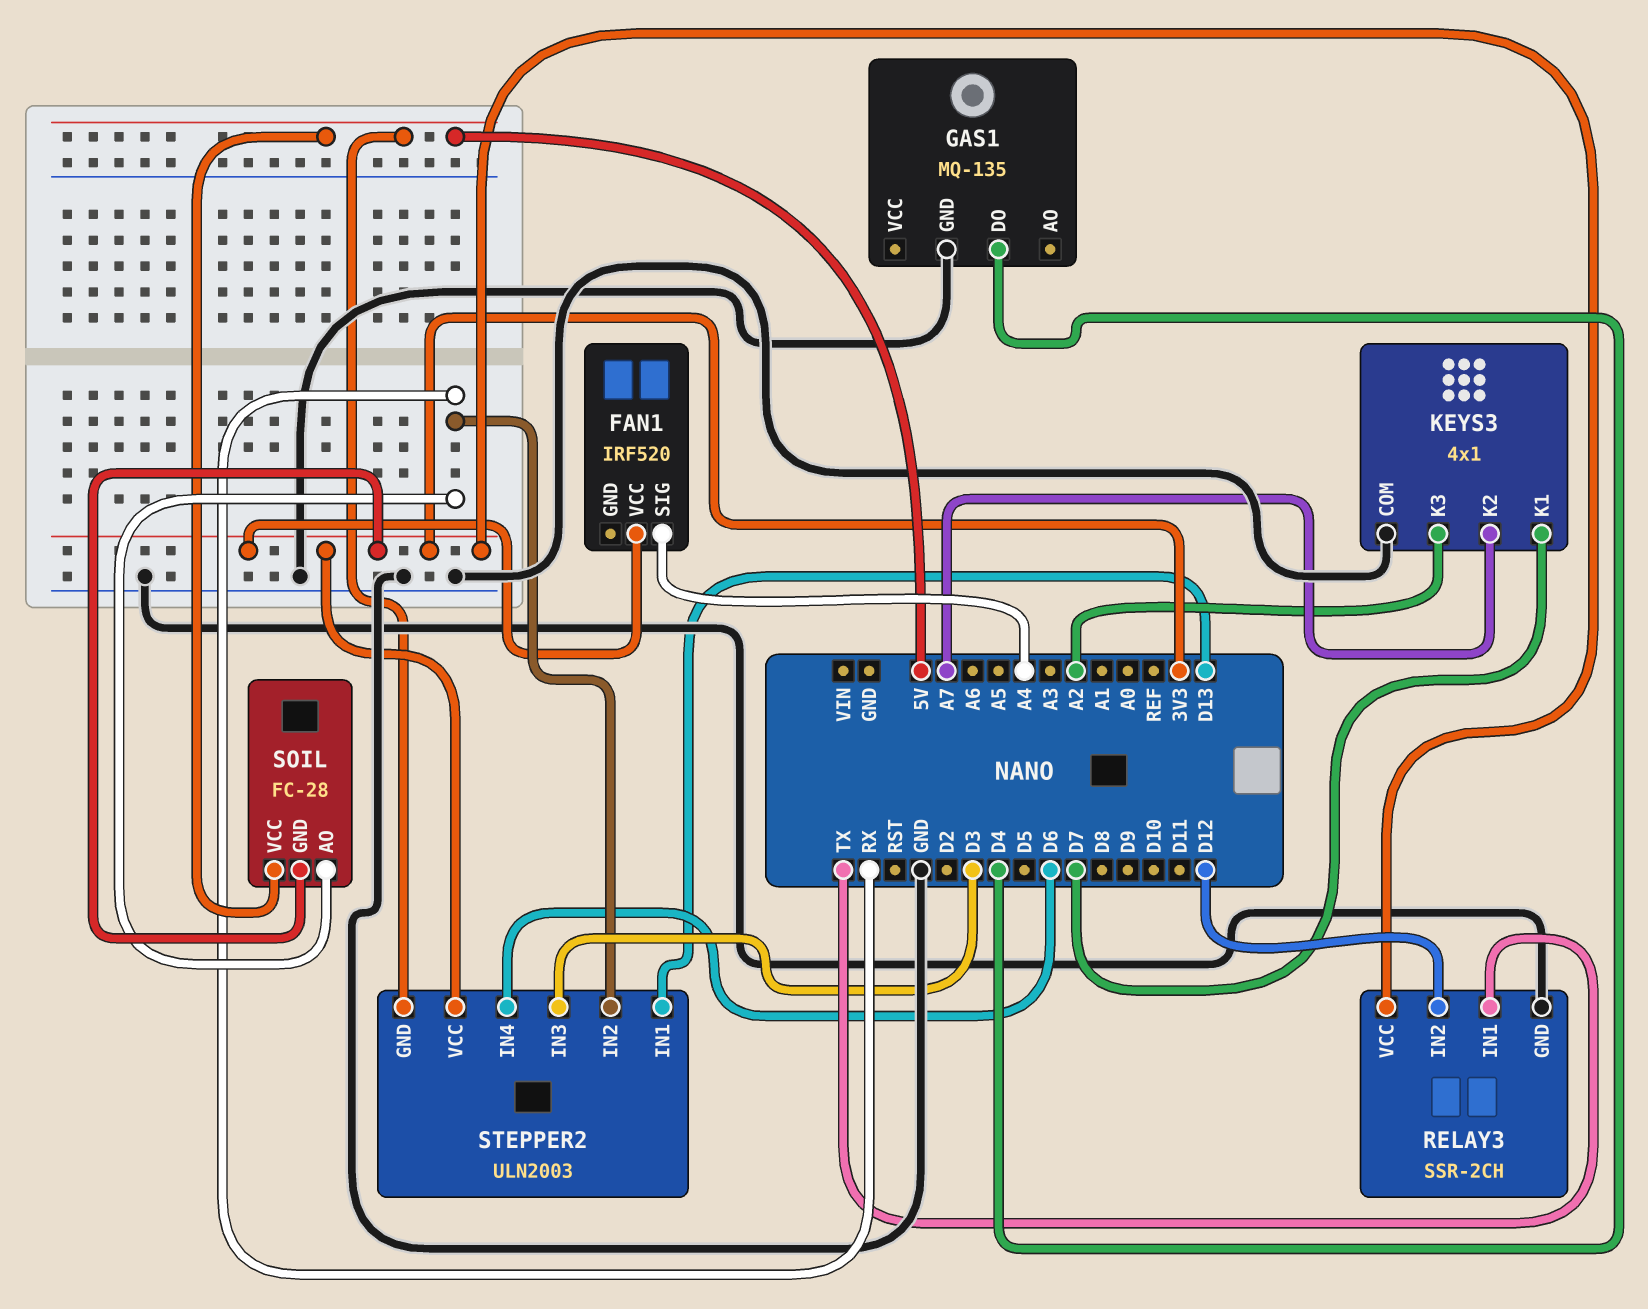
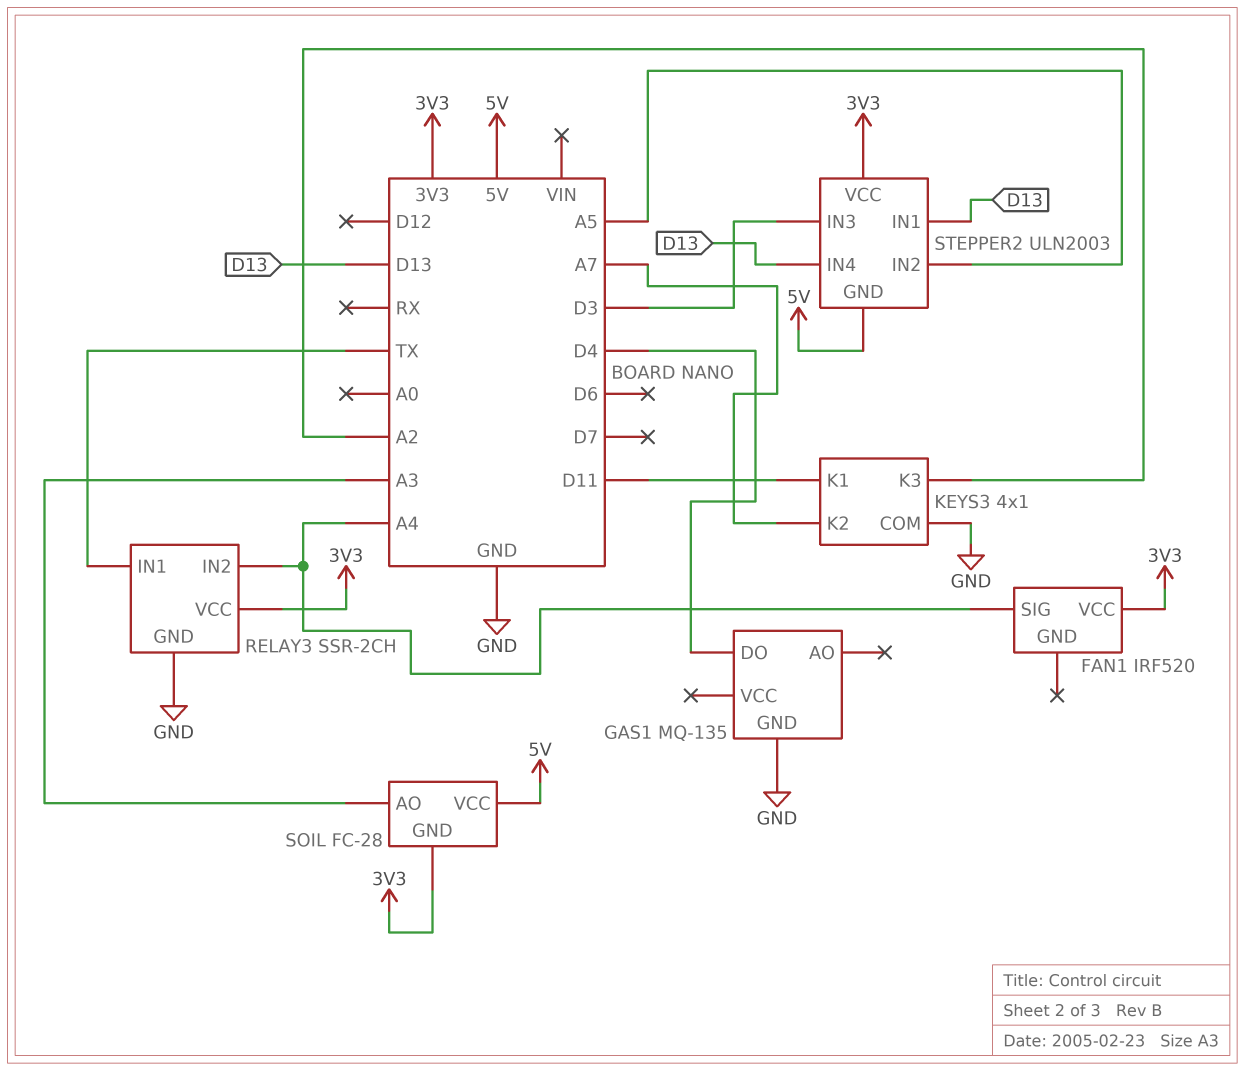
KEYS3 pin K1: D7 -> D11
RELAY3 pin IN2: D12 -> A4
SOIL pin AO: RX -> A3
STEPPER2 pin IN2: RX -> A5
STEPPER2 pin IN4: D6 -> D13

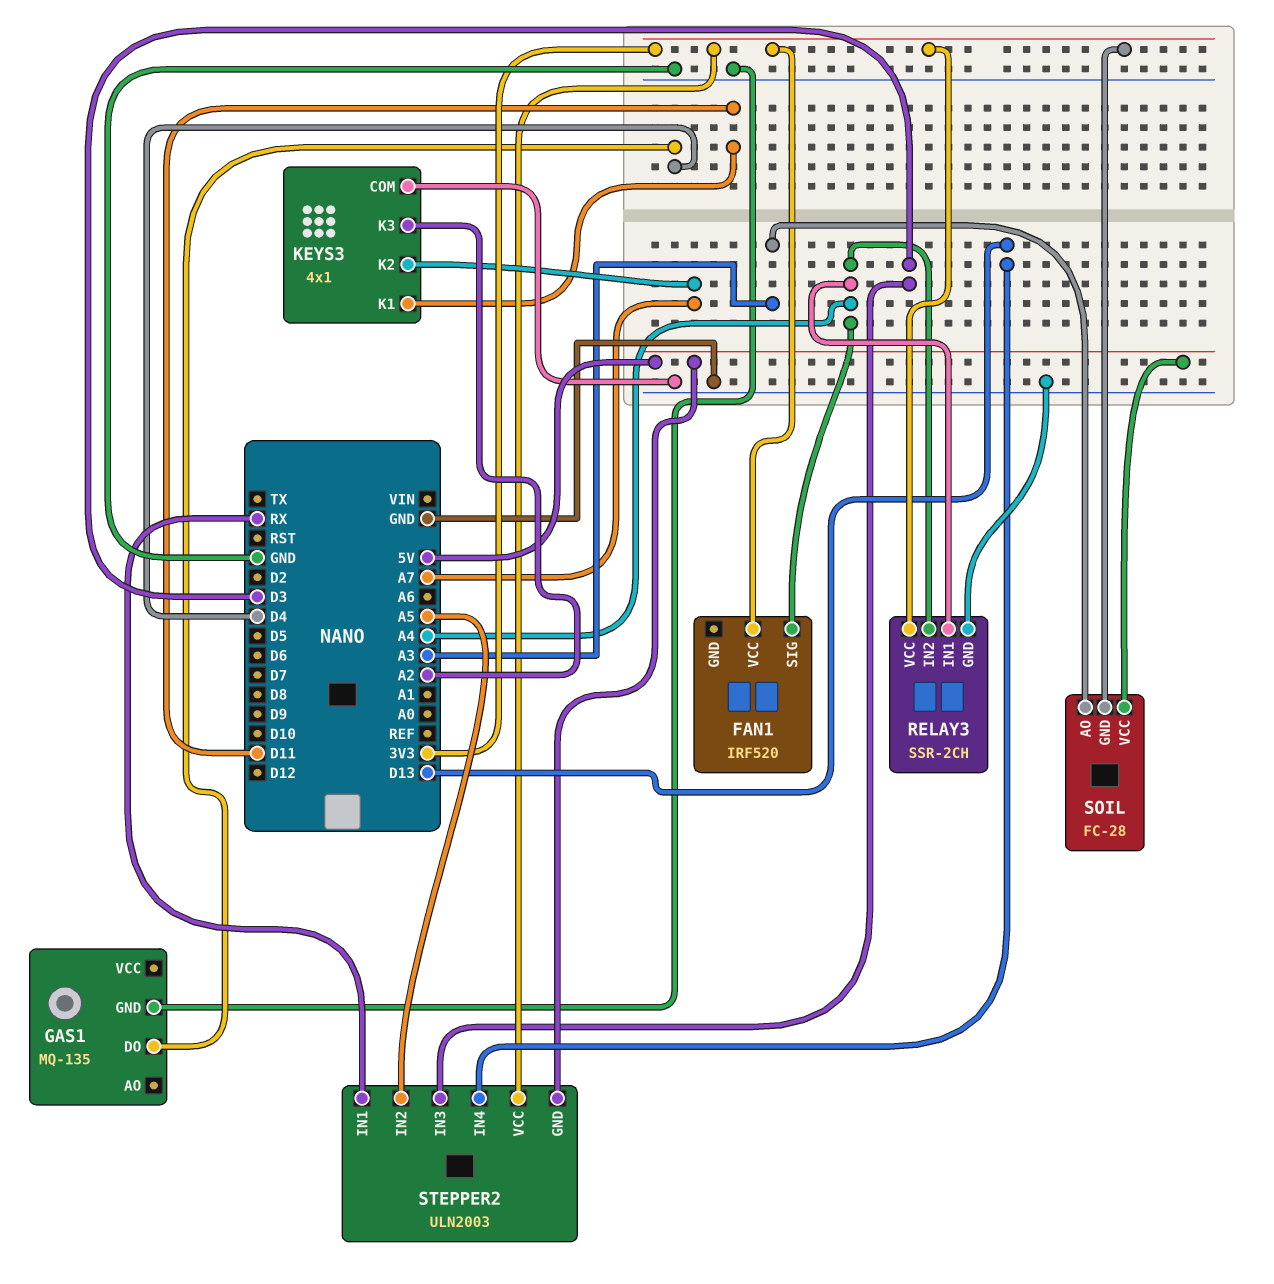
RELAY3 pin IN1: TX -> A4
STEPPER2 pin IN1: D13 -> RX

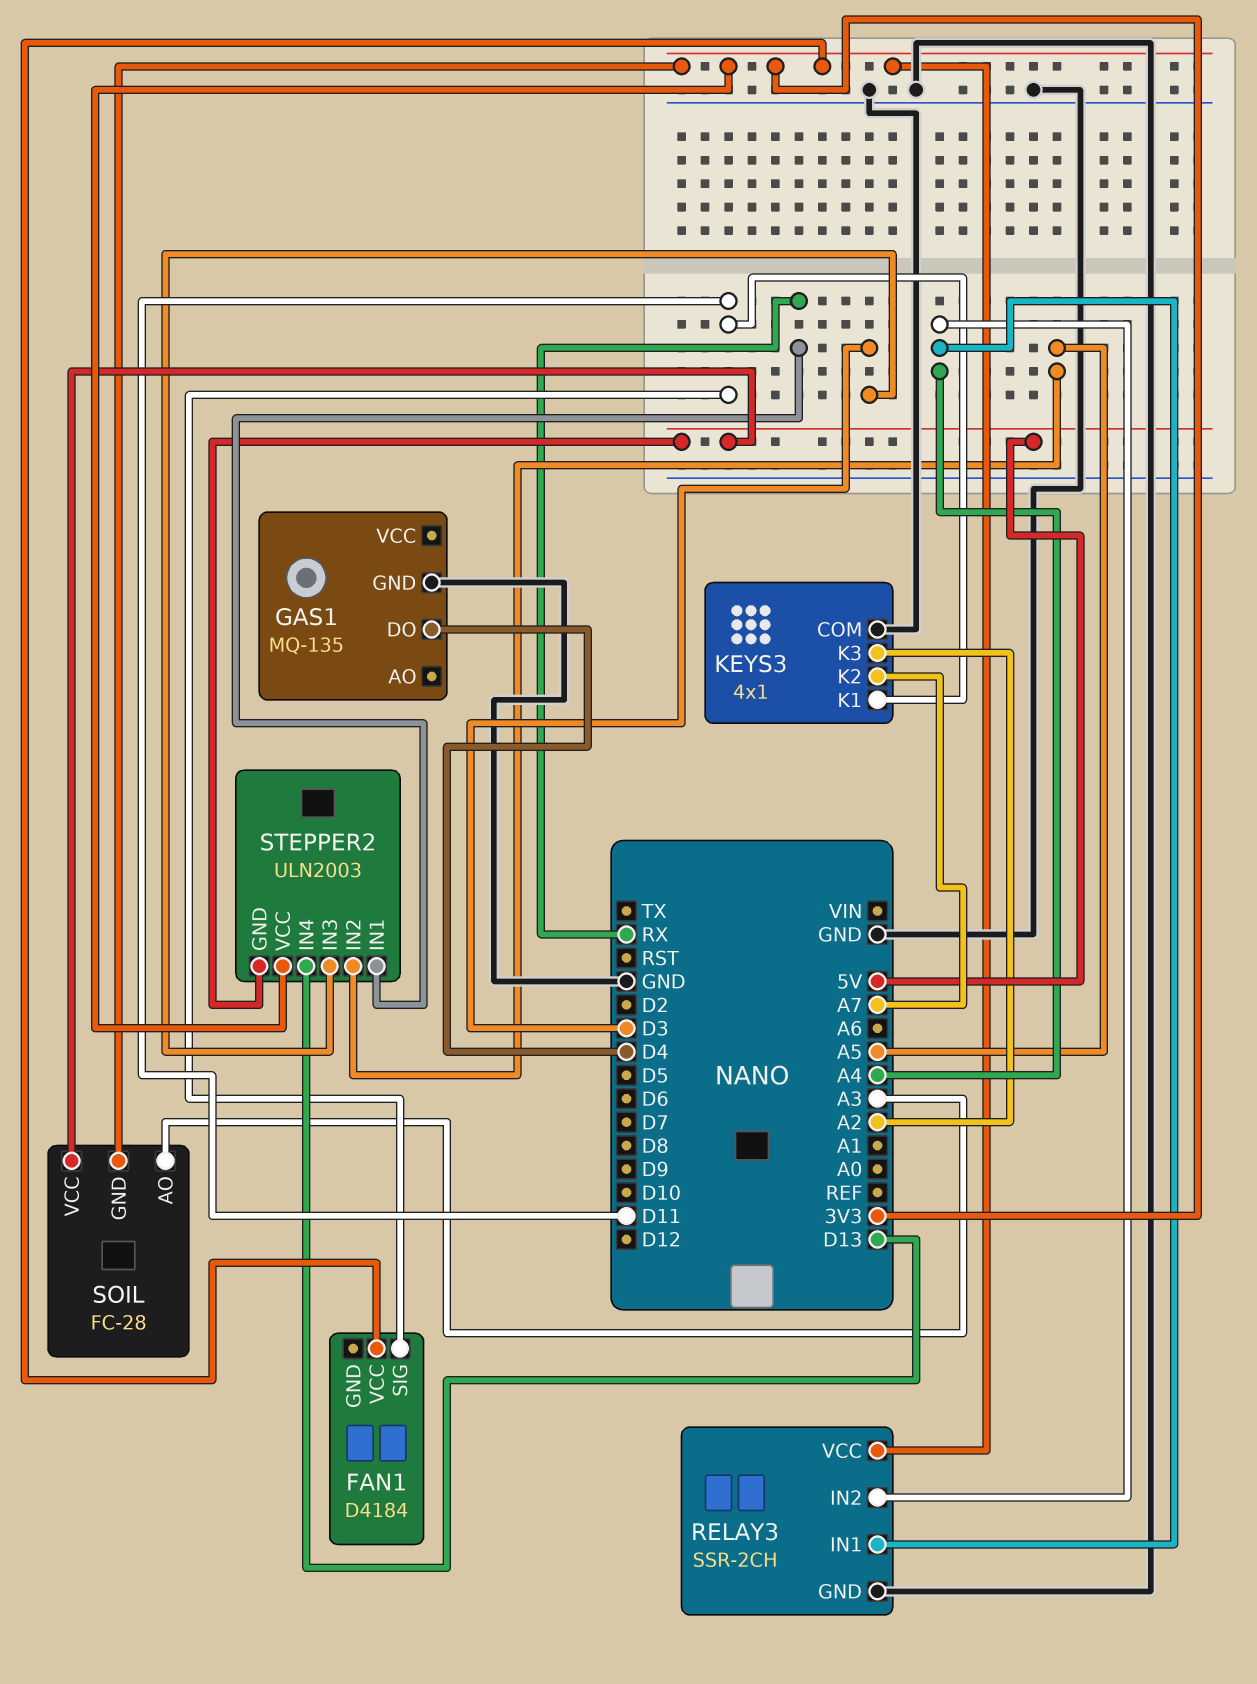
FAN1: IRF520 -> D4184
FAN1 pin SIG: A4 -> D11

